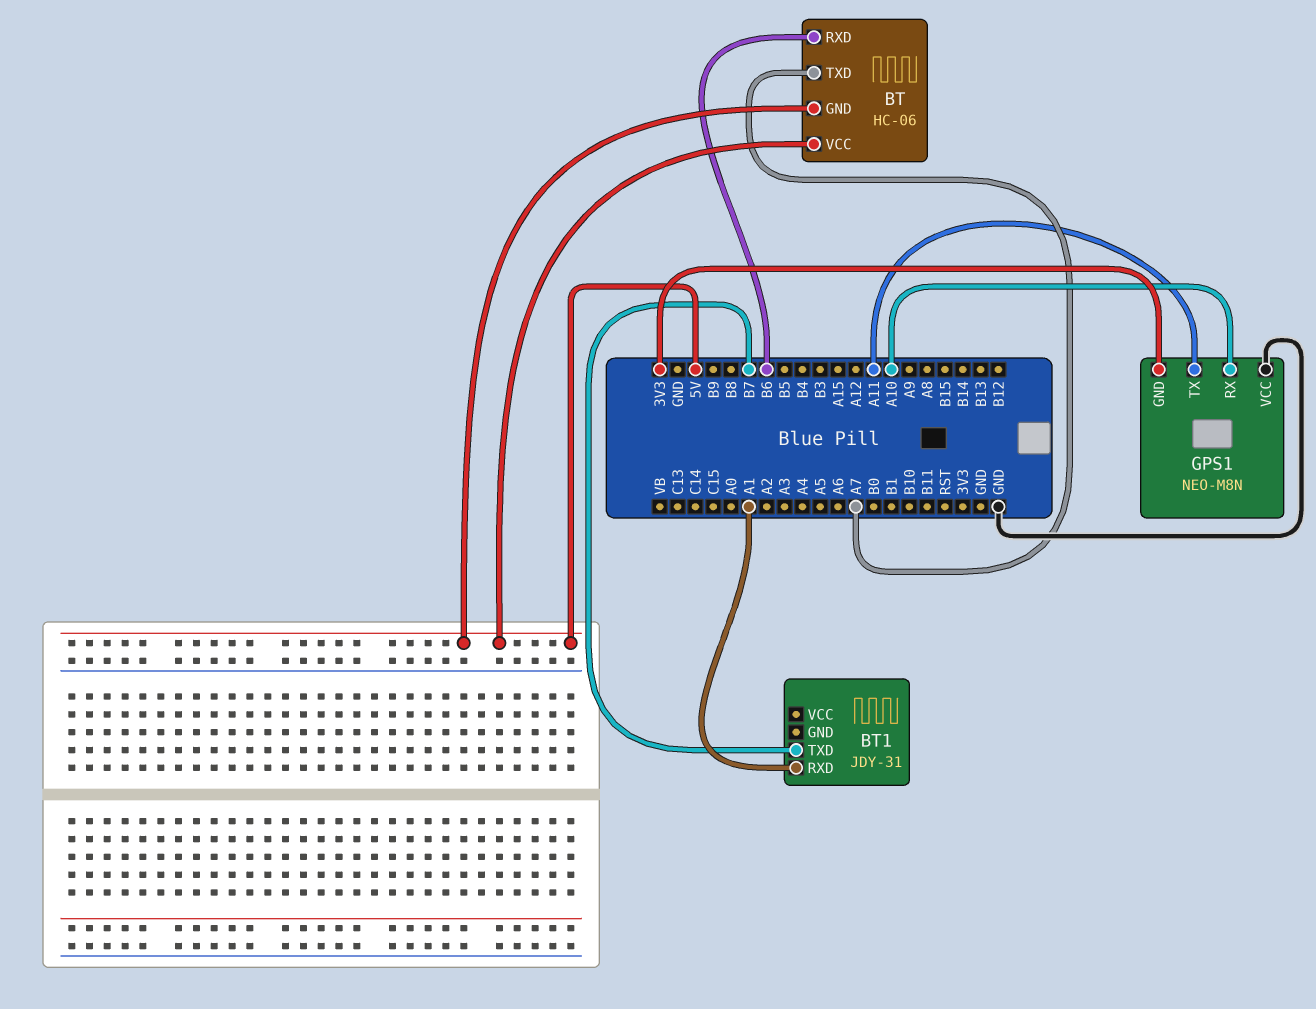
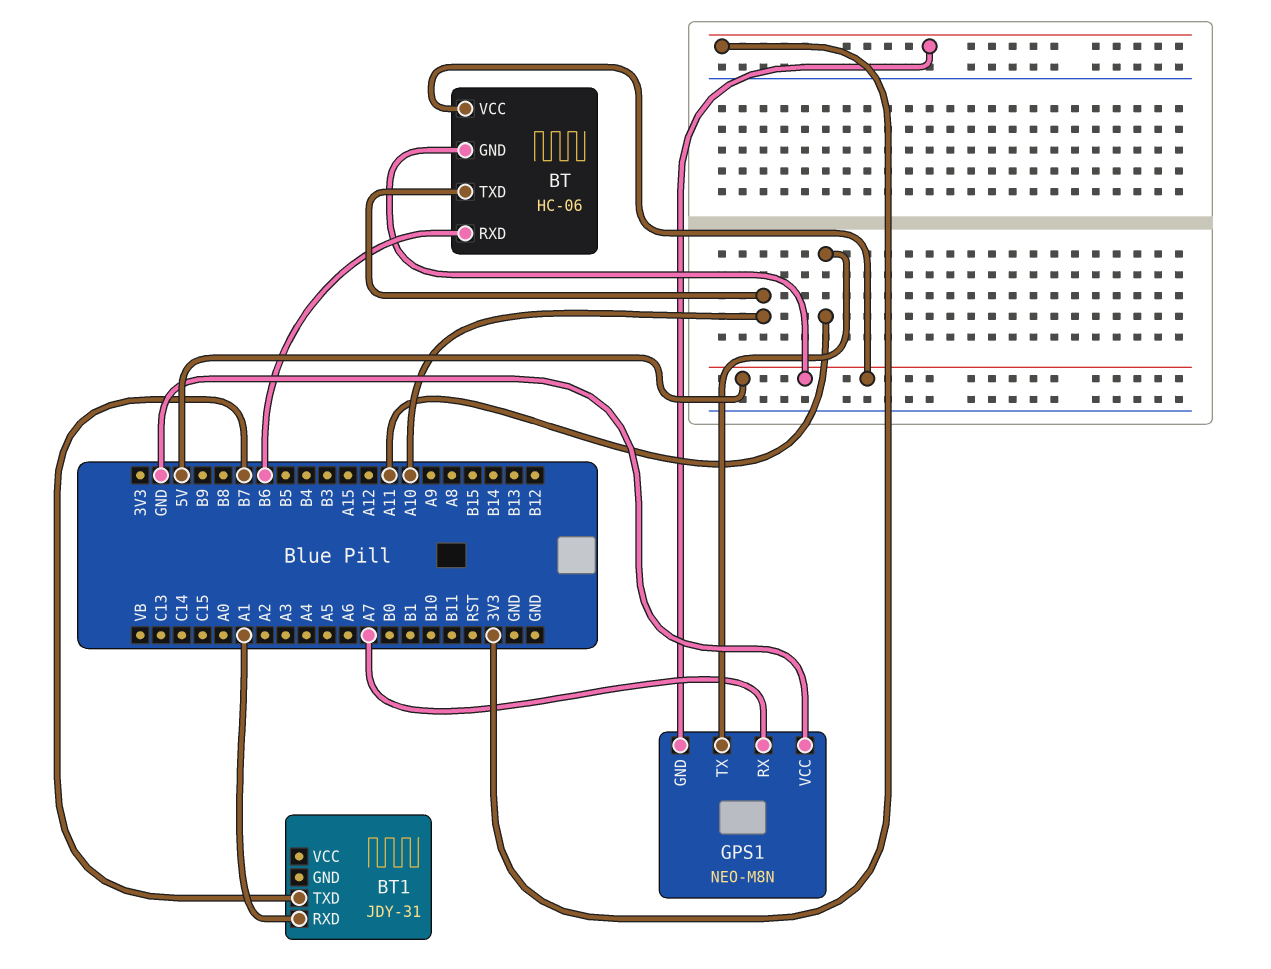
BT pin TXD: A7 -> A10
GPS1 pin RX: A10 -> A7

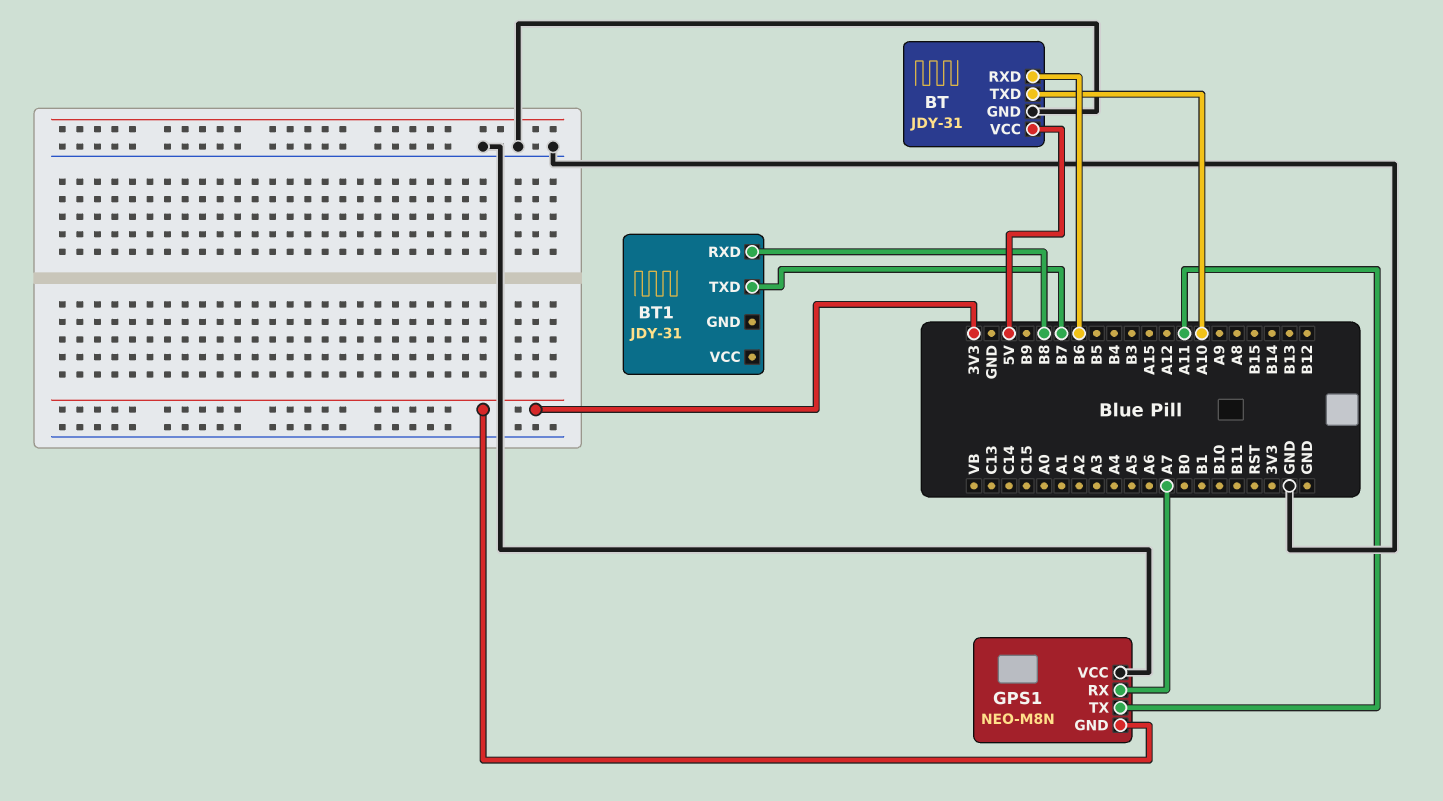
BT: HC-06 -> JDY-31
BT pin GND: 5V -> GND
BT1 pin RXD: A1 -> B8

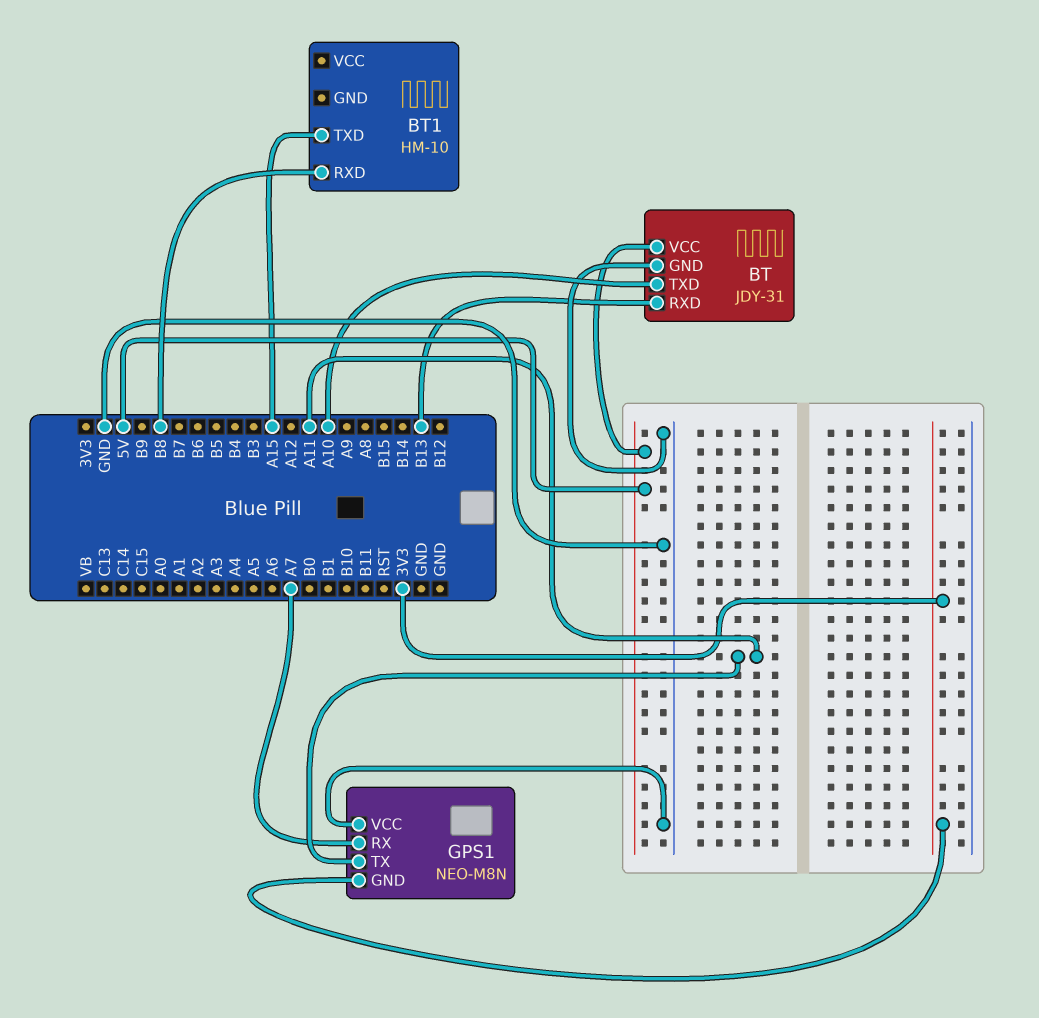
BT pin RXD: B6 -> B13
BT1: JDY-31 -> HM-10
BT1 pin TXD: B7 -> A15

